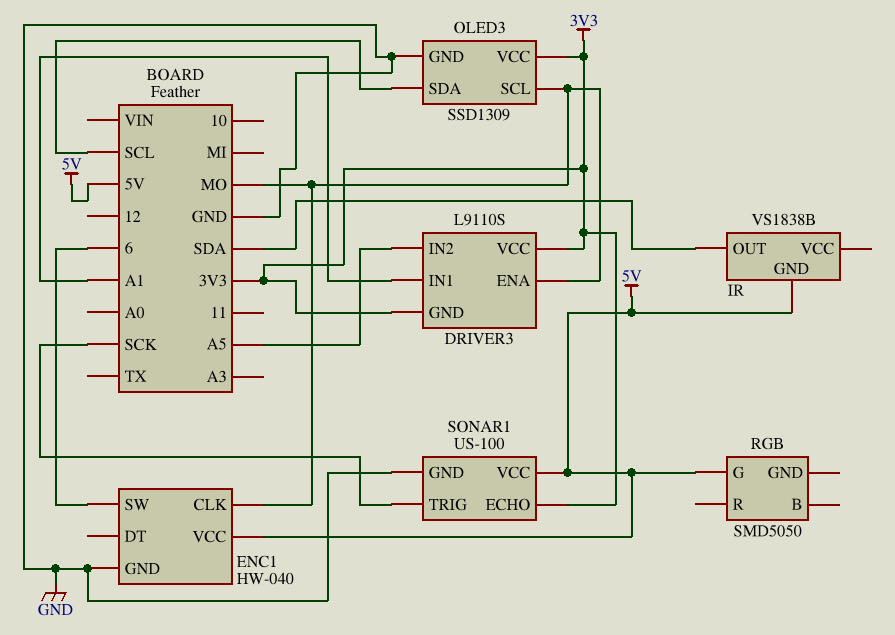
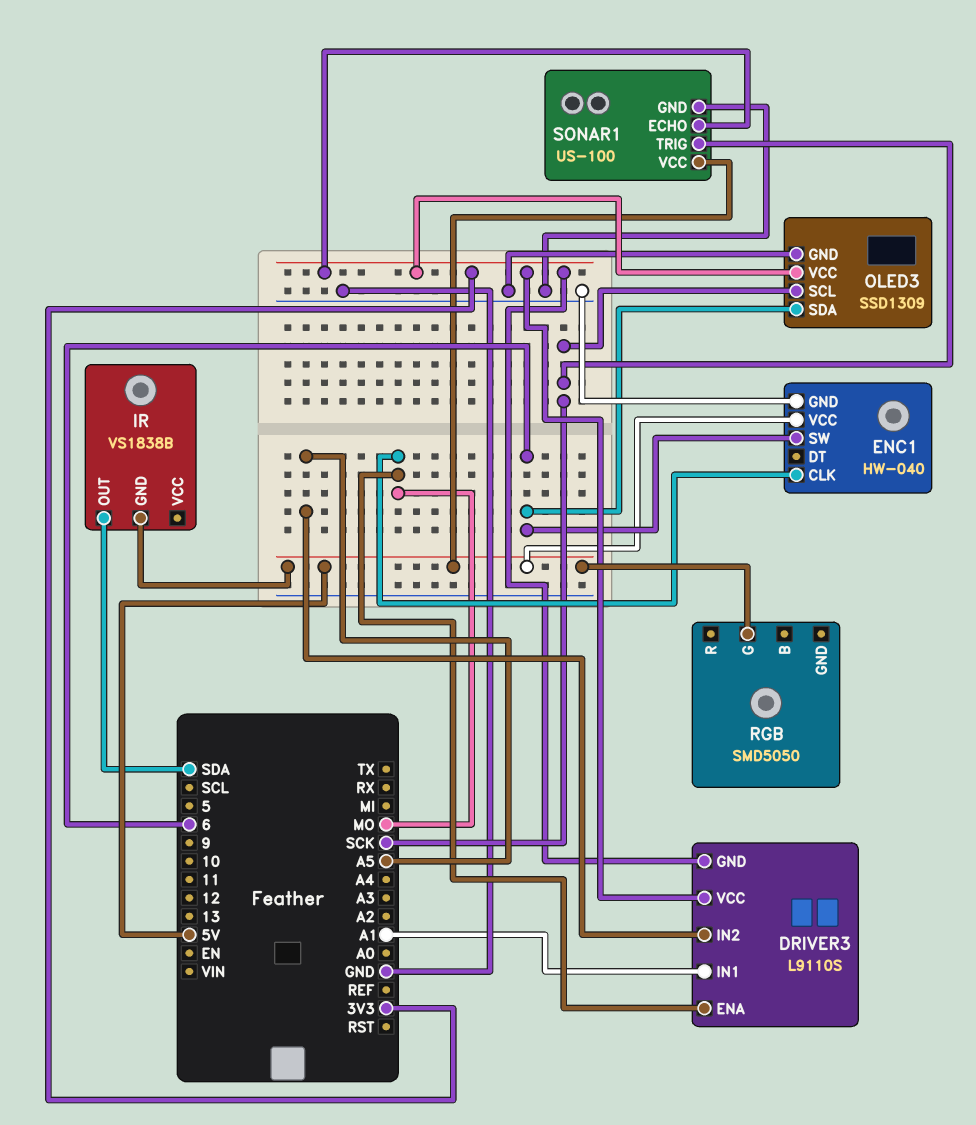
OLED3 pin SCL: MO -> SCK
OLED3 pin SDA: SCL -> 6

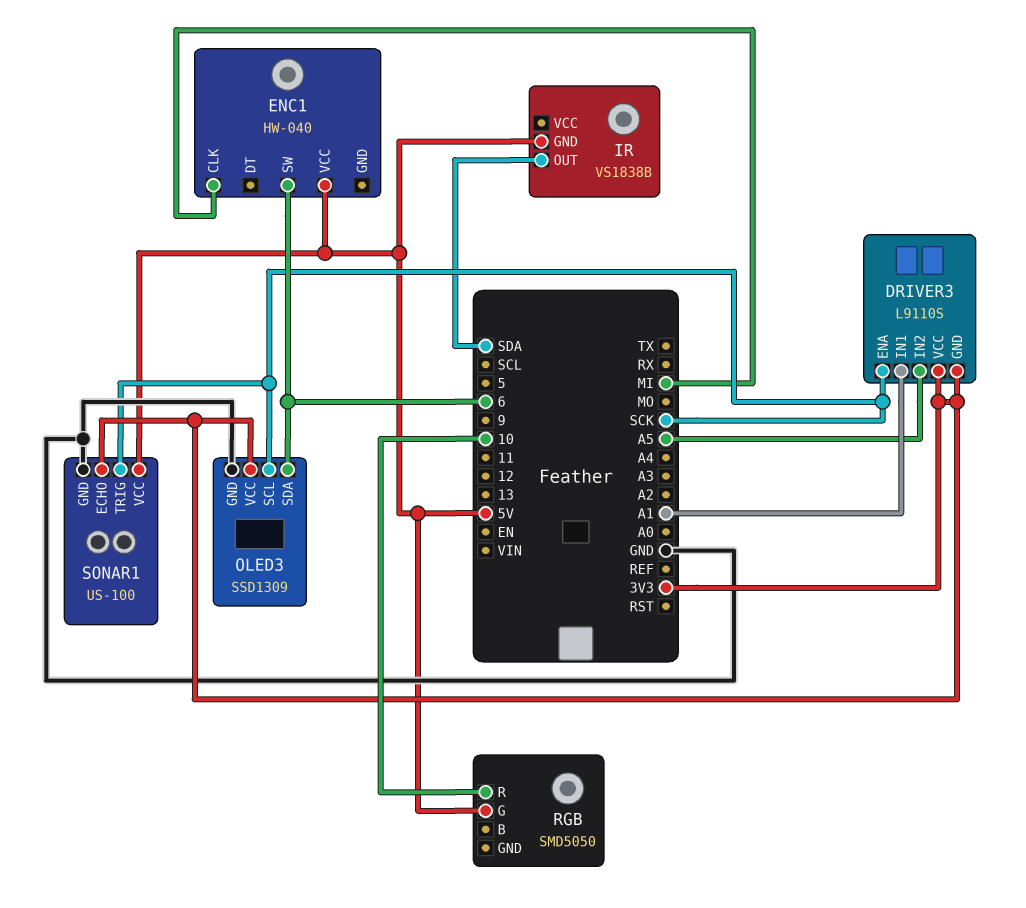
DRIVER3 pin ENA: MO -> SCK
ENC1 pin CLK: MO -> MI
ENC1 pin GND: GND -> none
RGB pin R: none -> 10

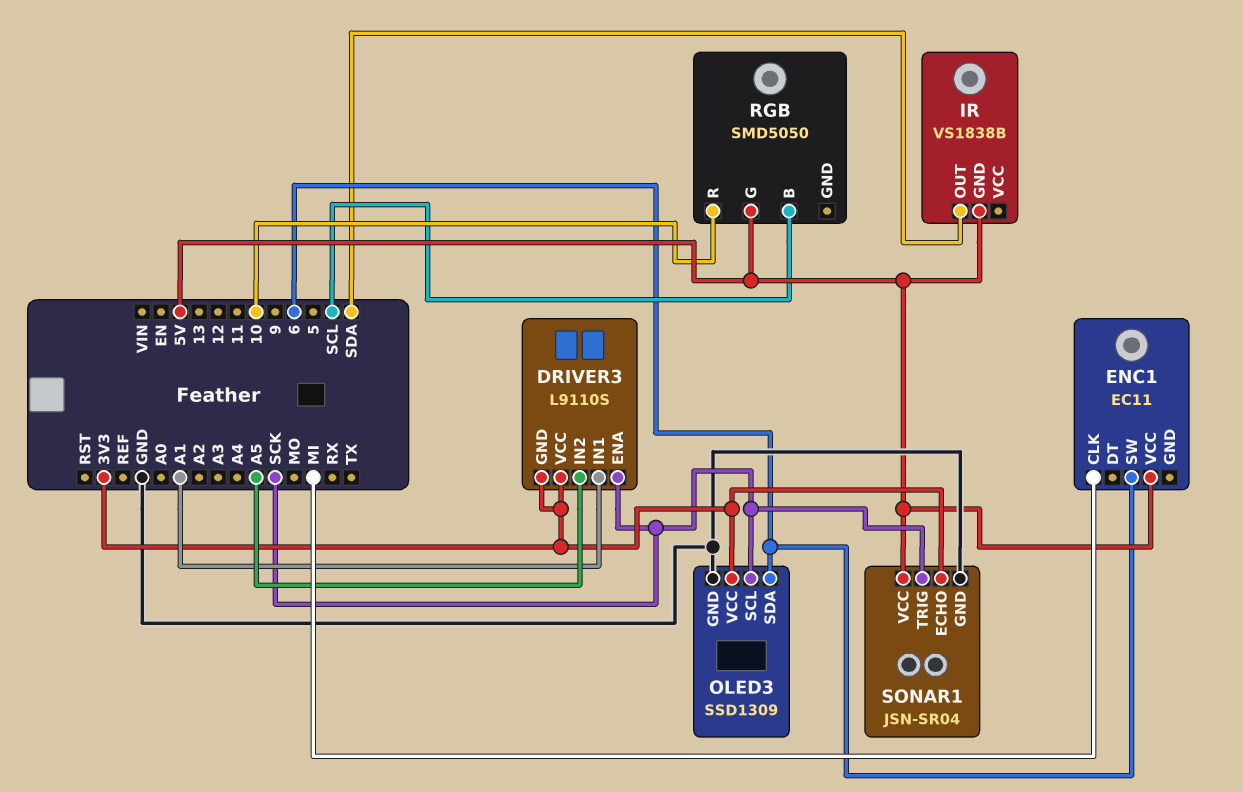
ENC1: HW-040 -> EC11
RGB pin B: none -> SCL
SONAR1: US-100 -> JSN-SR04

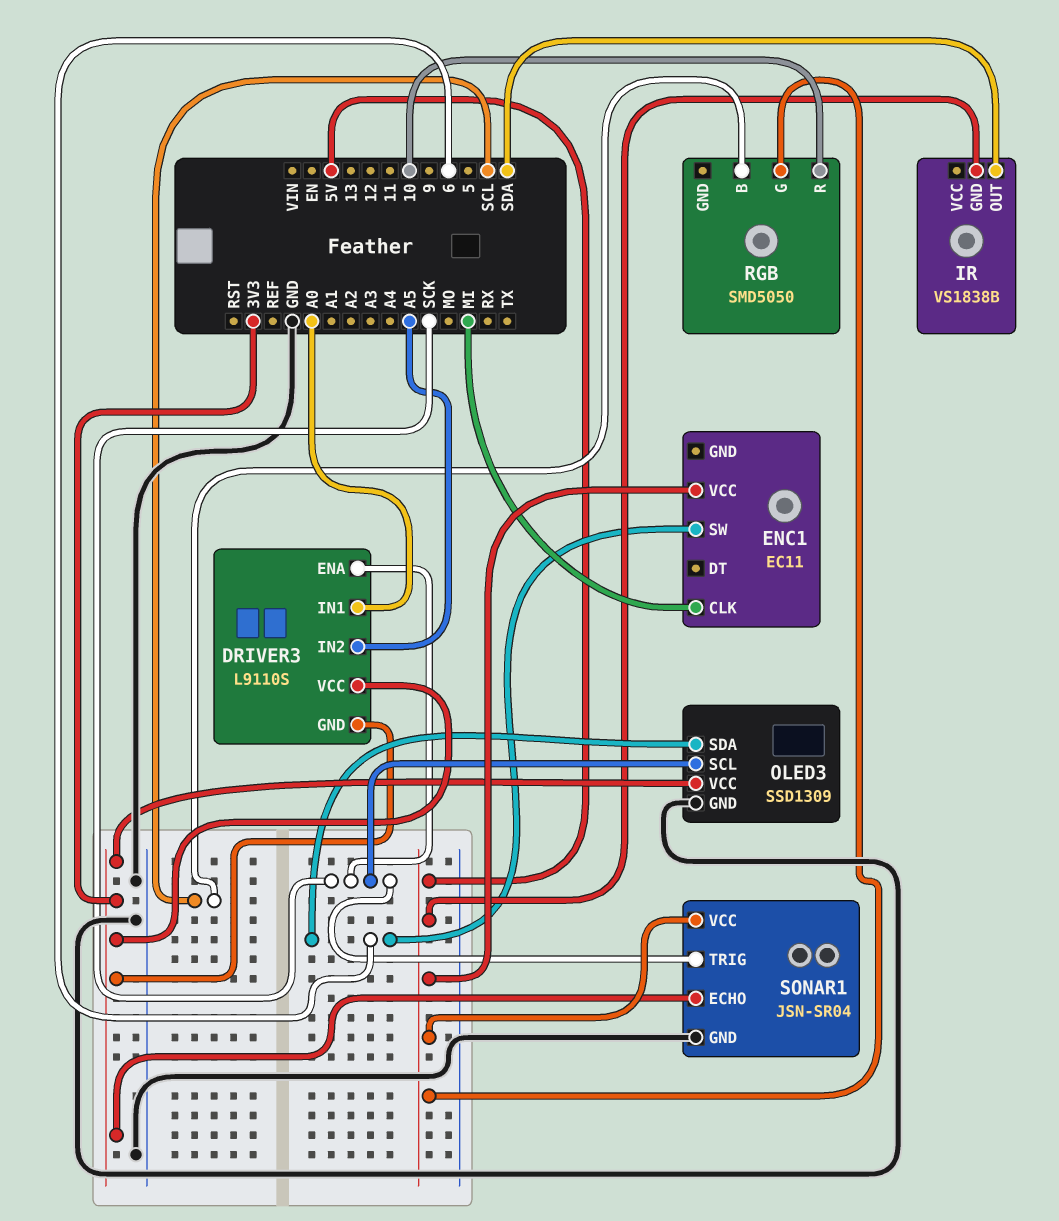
DRIVER3 pin IN1: A1 -> A0

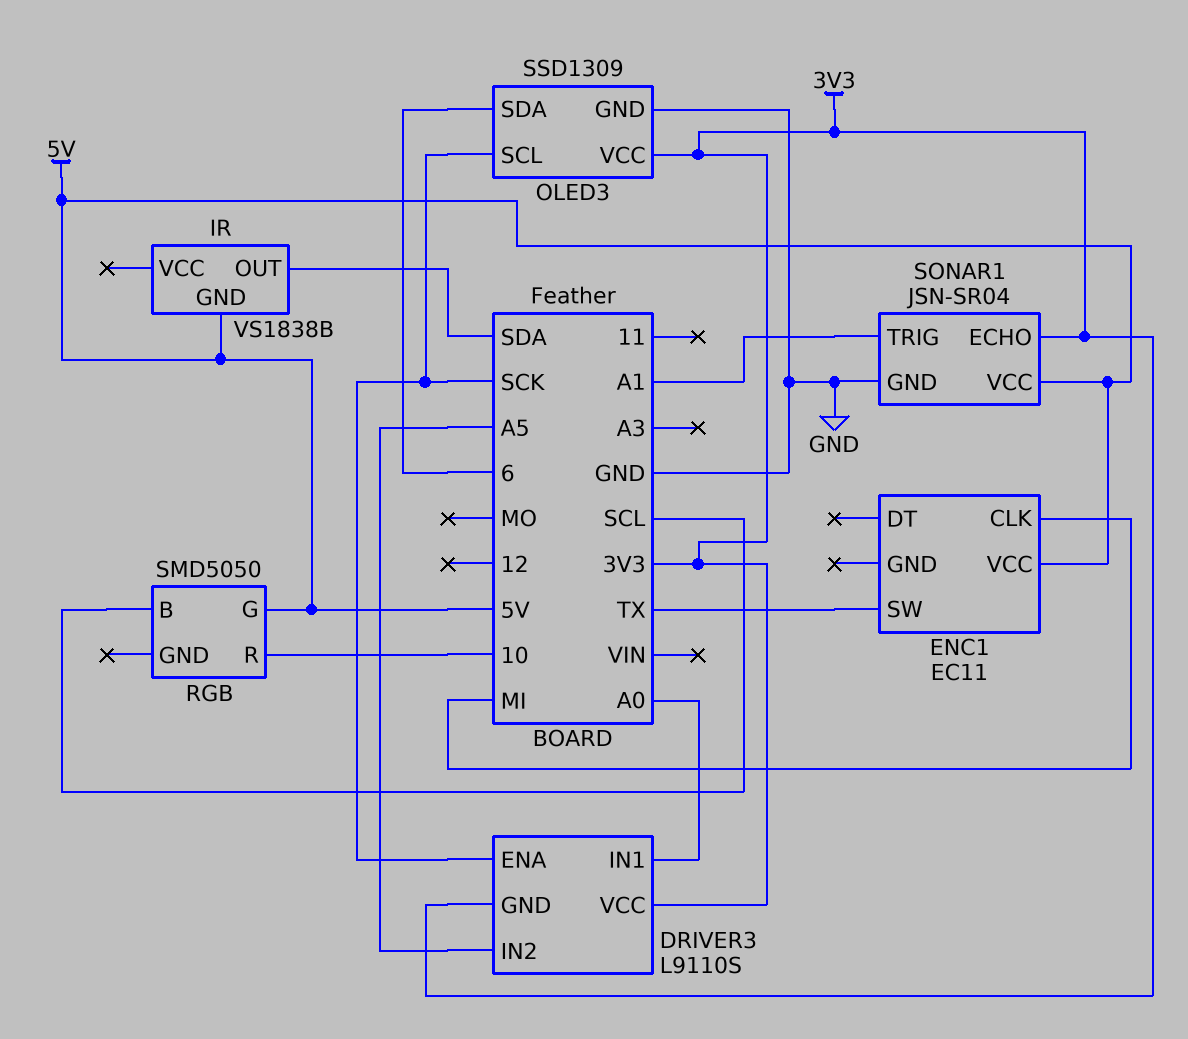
ENC1 pin SW: 6 -> TX
SONAR1 pin TRIG: SCK -> A1

